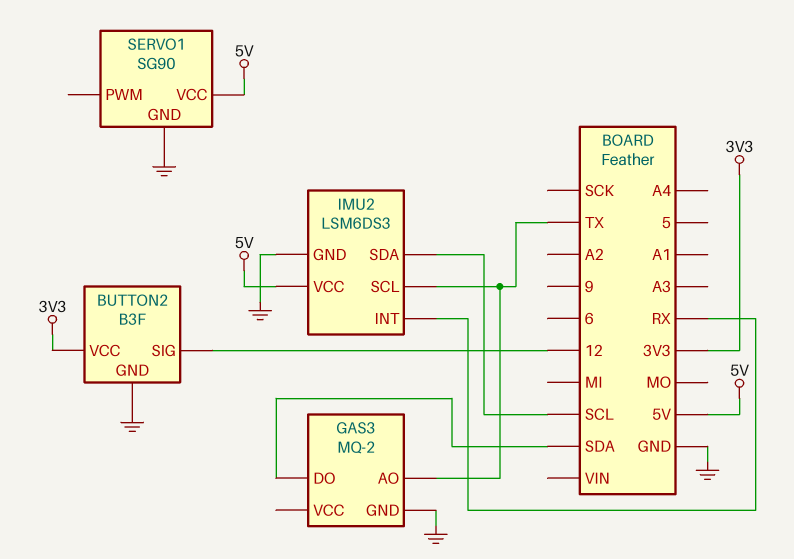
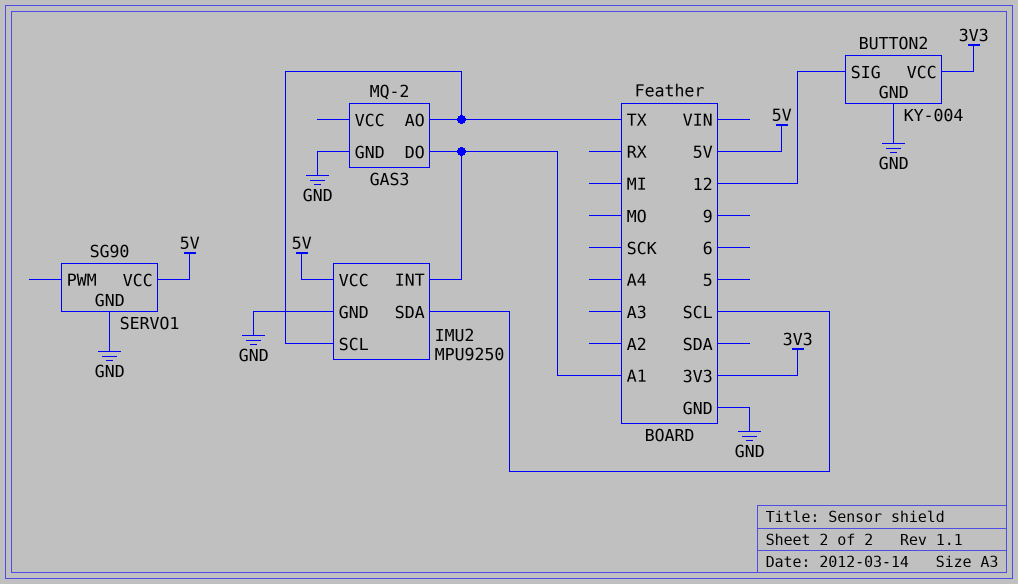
BUTTON2: B3F -> KY-004
GAS3 pin DO: SDA -> A1
IMU2: LSM6DS3 -> MPU9250
IMU2 pin INT: RX -> A1

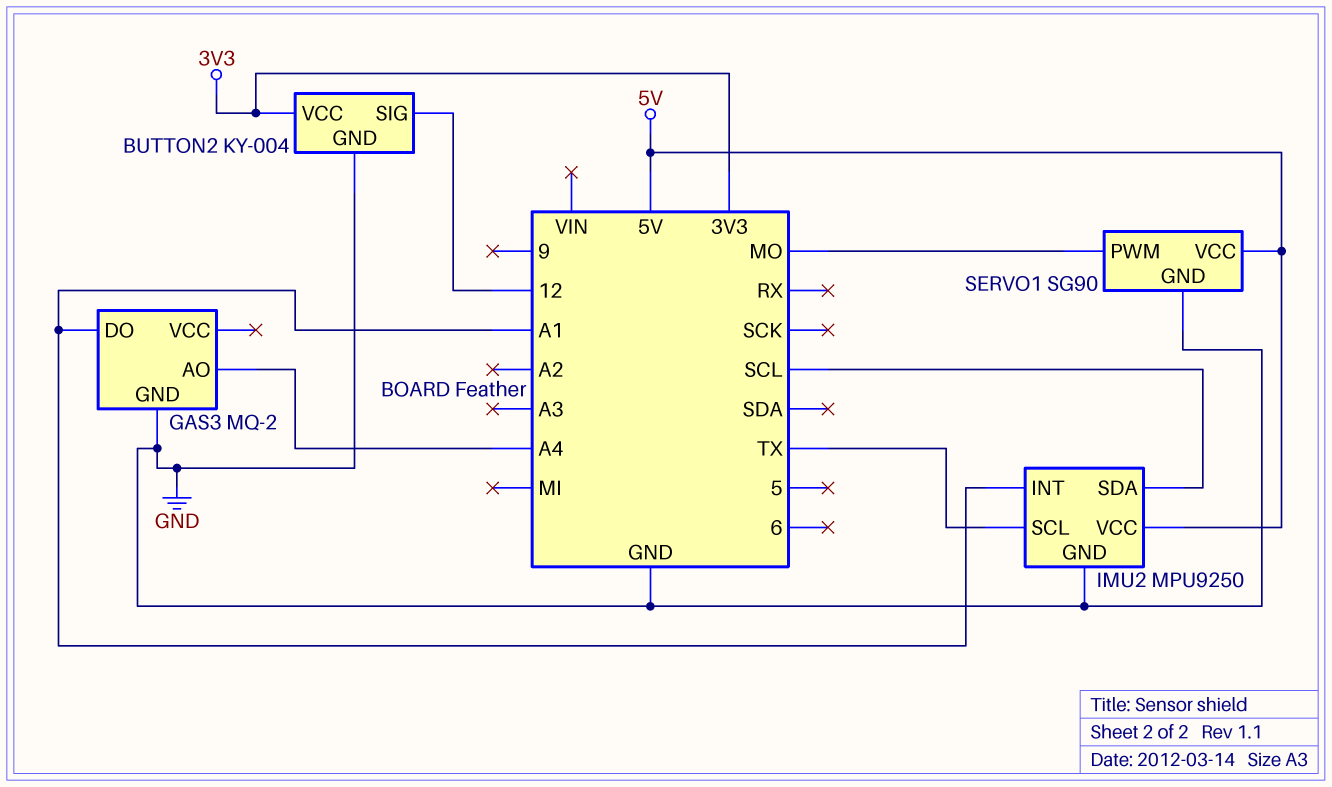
GAS3 pin AO: TX -> A4
SERVO1 pin PWM: none -> MO

